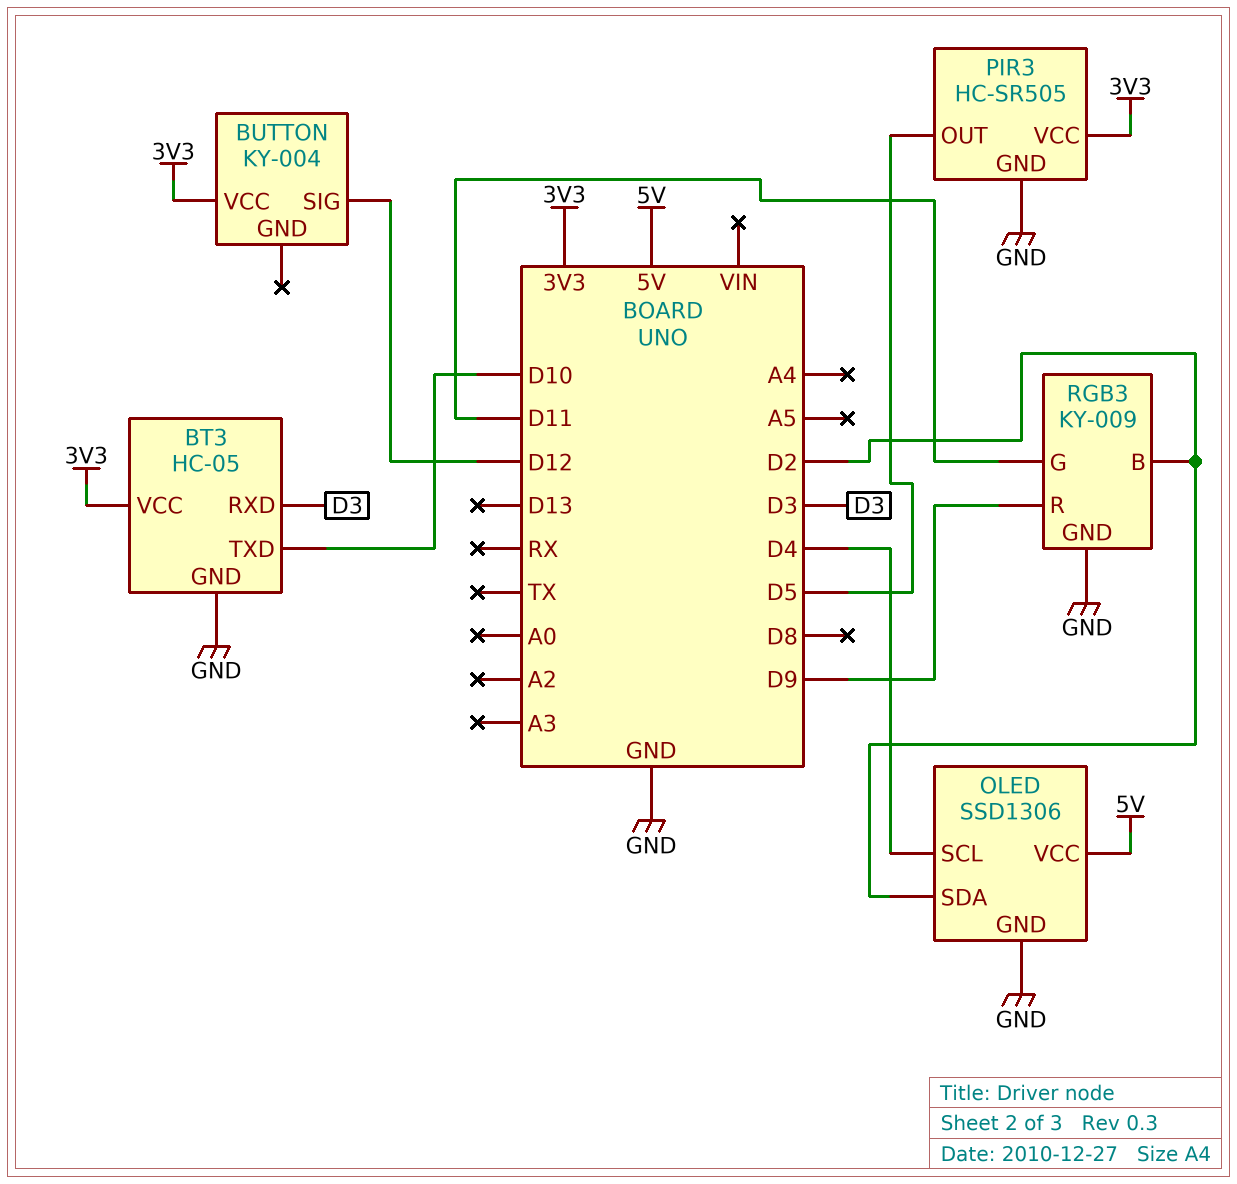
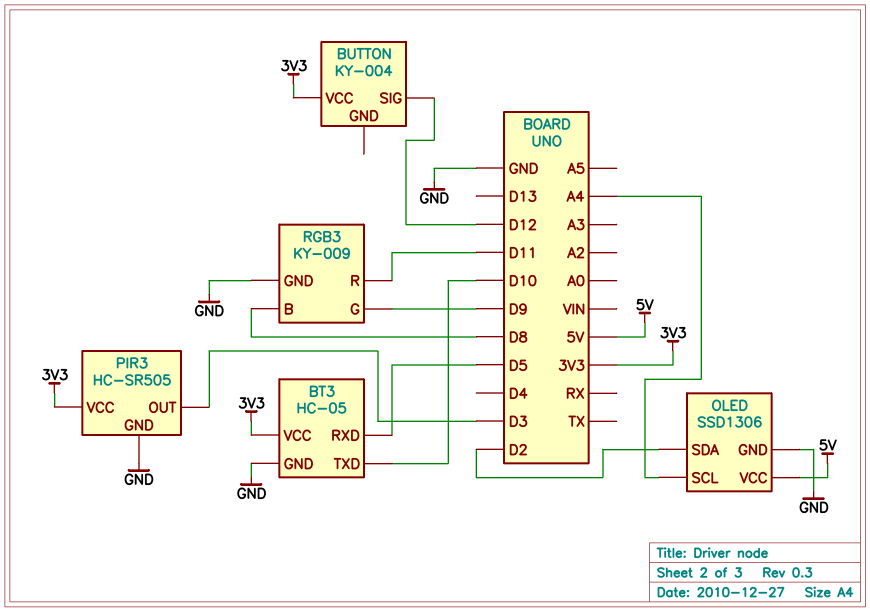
BT3 pin RXD: D3 -> D5
OLED pin SCL: D4 -> A4
PIR3 pin OUT: D5 -> D3
RGB3 pin B: D2 -> D8
RGB3 pin G: D11 -> D9
RGB3 pin R: D9 -> D11

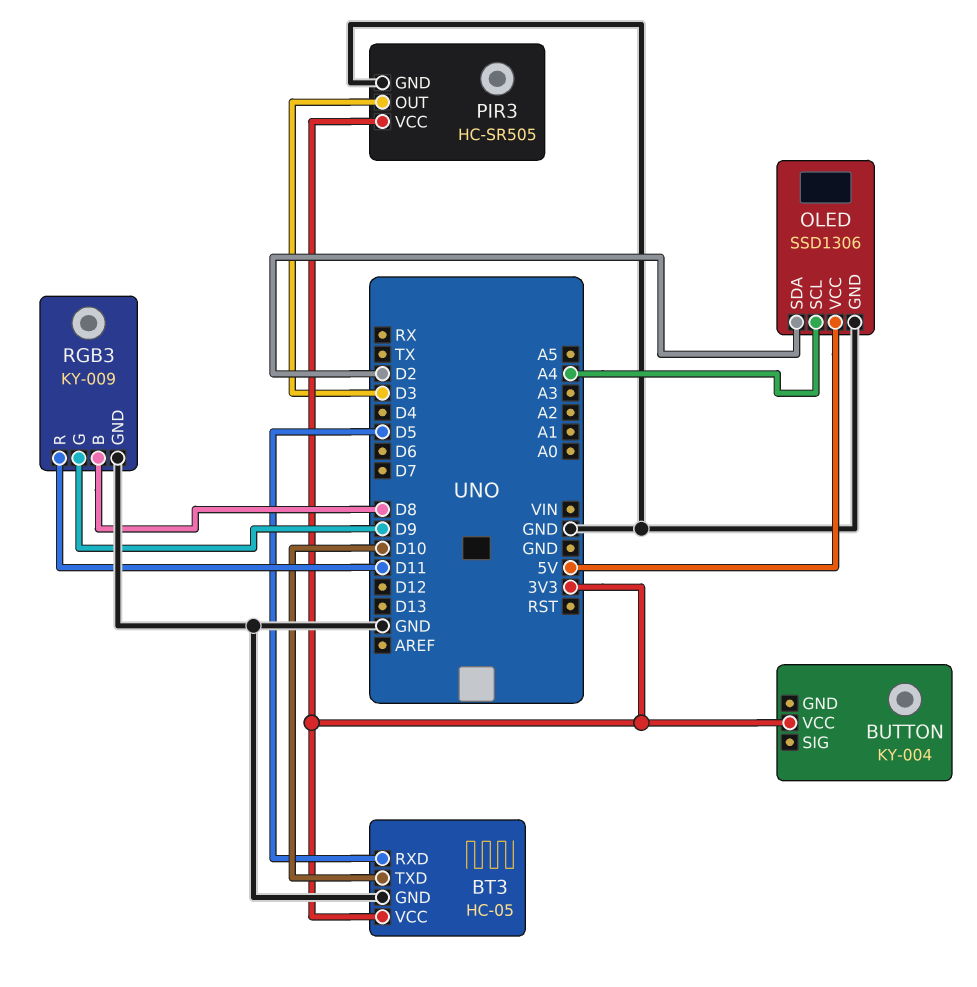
BUTTON pin SIG: D12 -> none

